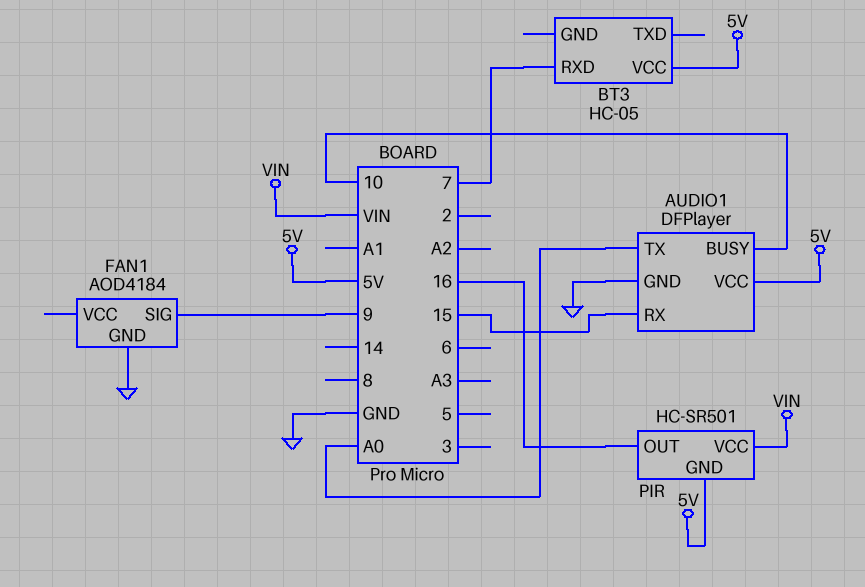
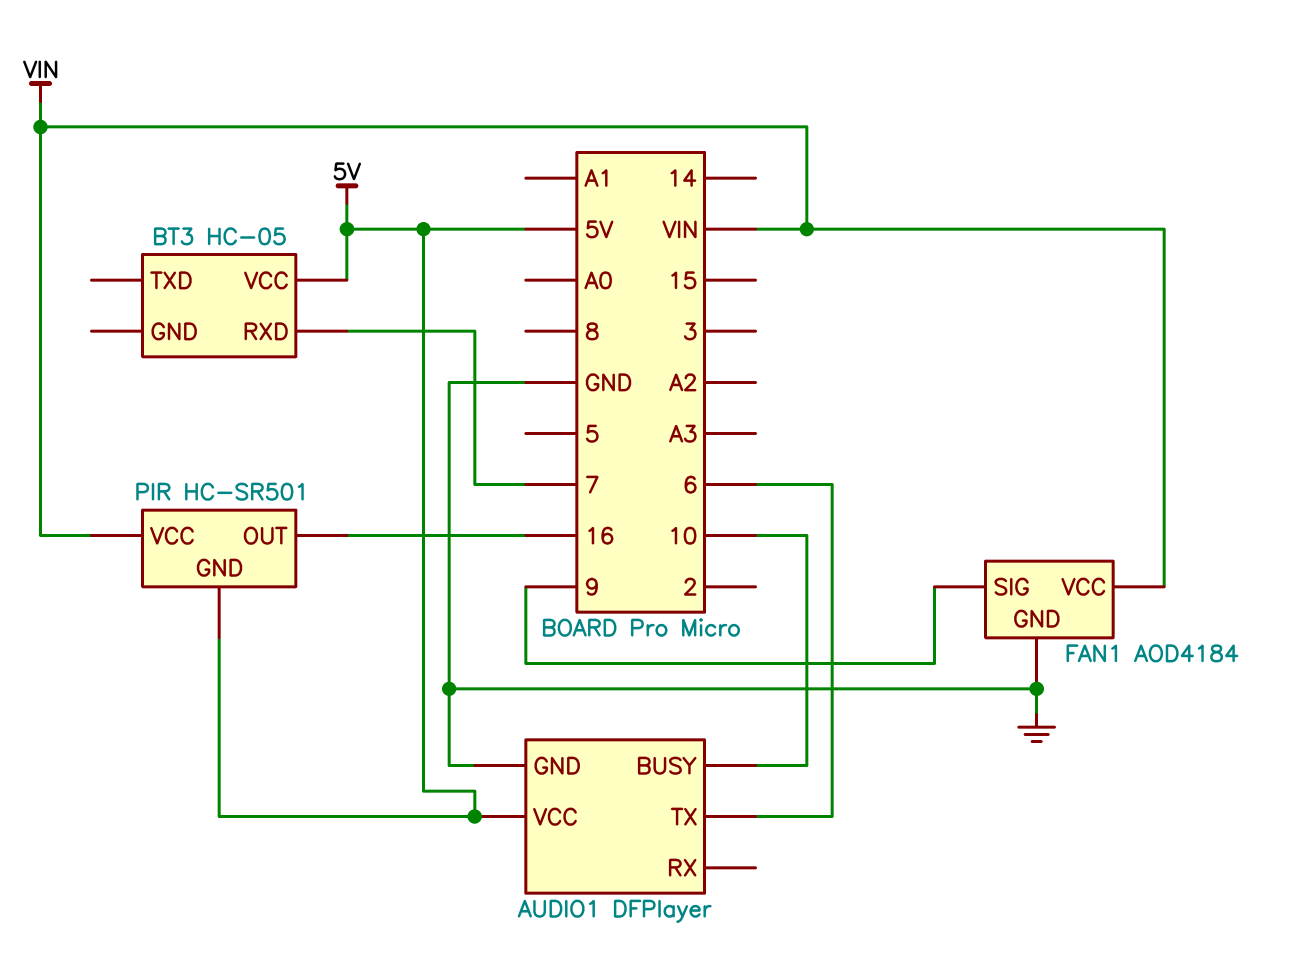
AUDIO1 pin RX: 15 -> none
AUDIO1 pin TX: A0 -> 6
FAN1 pin VCC: none -> VIN

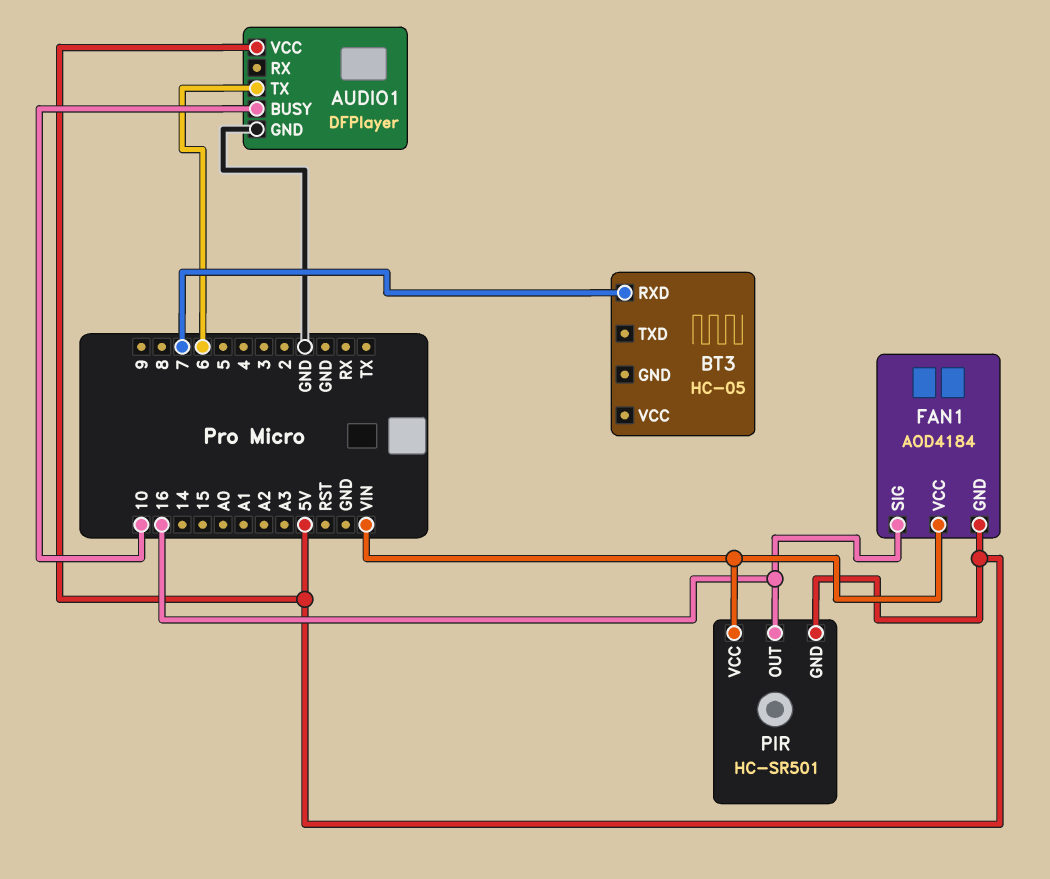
BT3 pin VCC: 5V -> none
FAN1 pin GND: GND -> 5V
FAN1 pin SIG: 9 -> 16

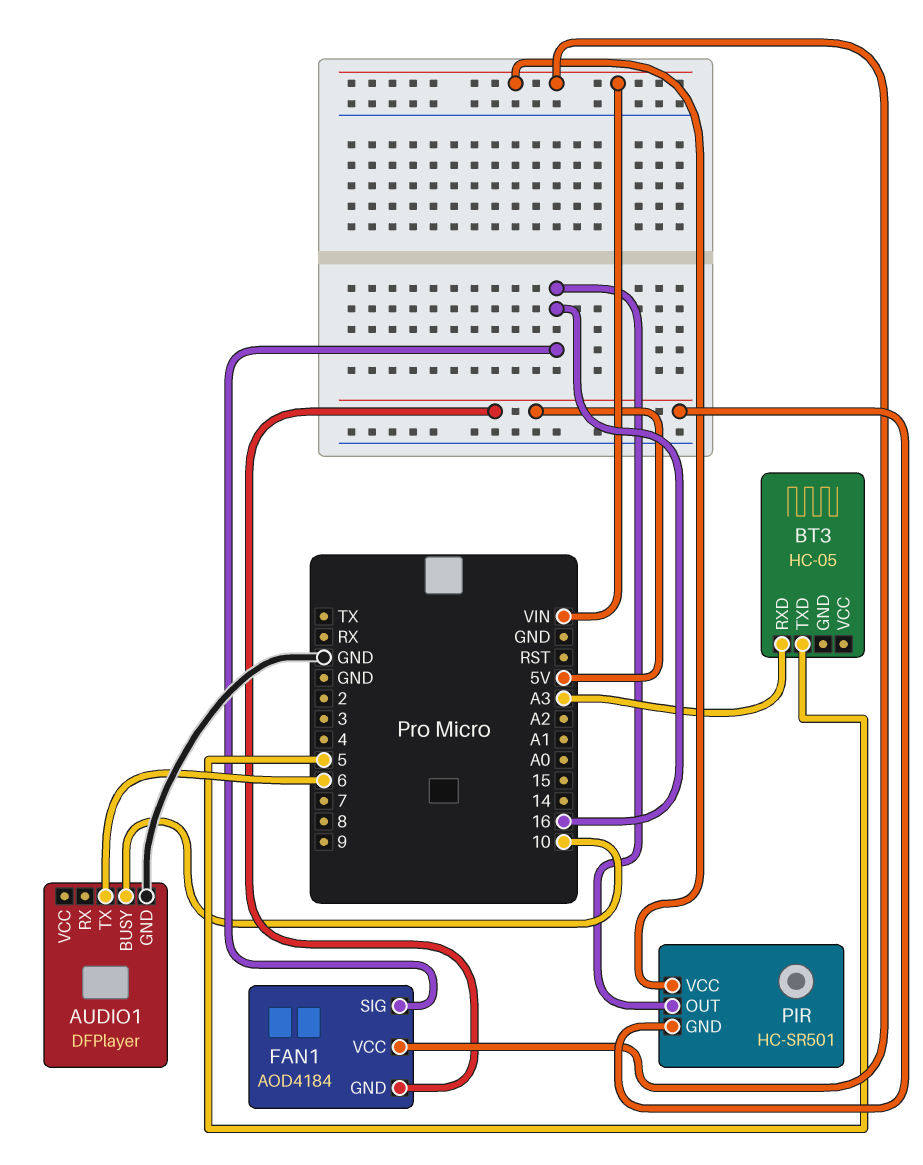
AUDIO1 pin VCC: 5V -> none
BT3 pin RXD: 7 -> A3
BT3 pin TXD: none -> 5

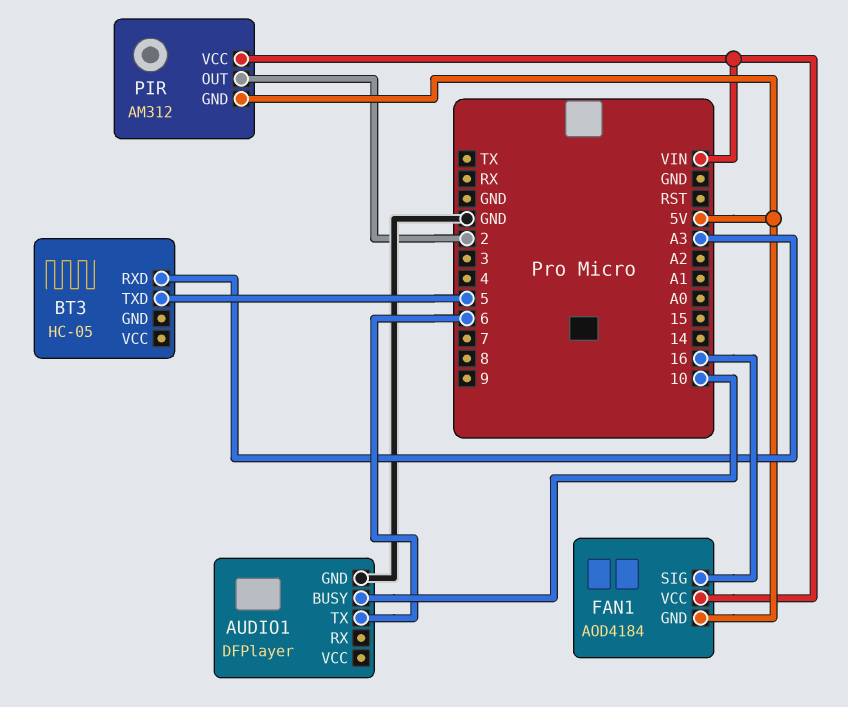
PIR: HC-SR501 -> AM312
PIR pin OUT: 16 -> 2

